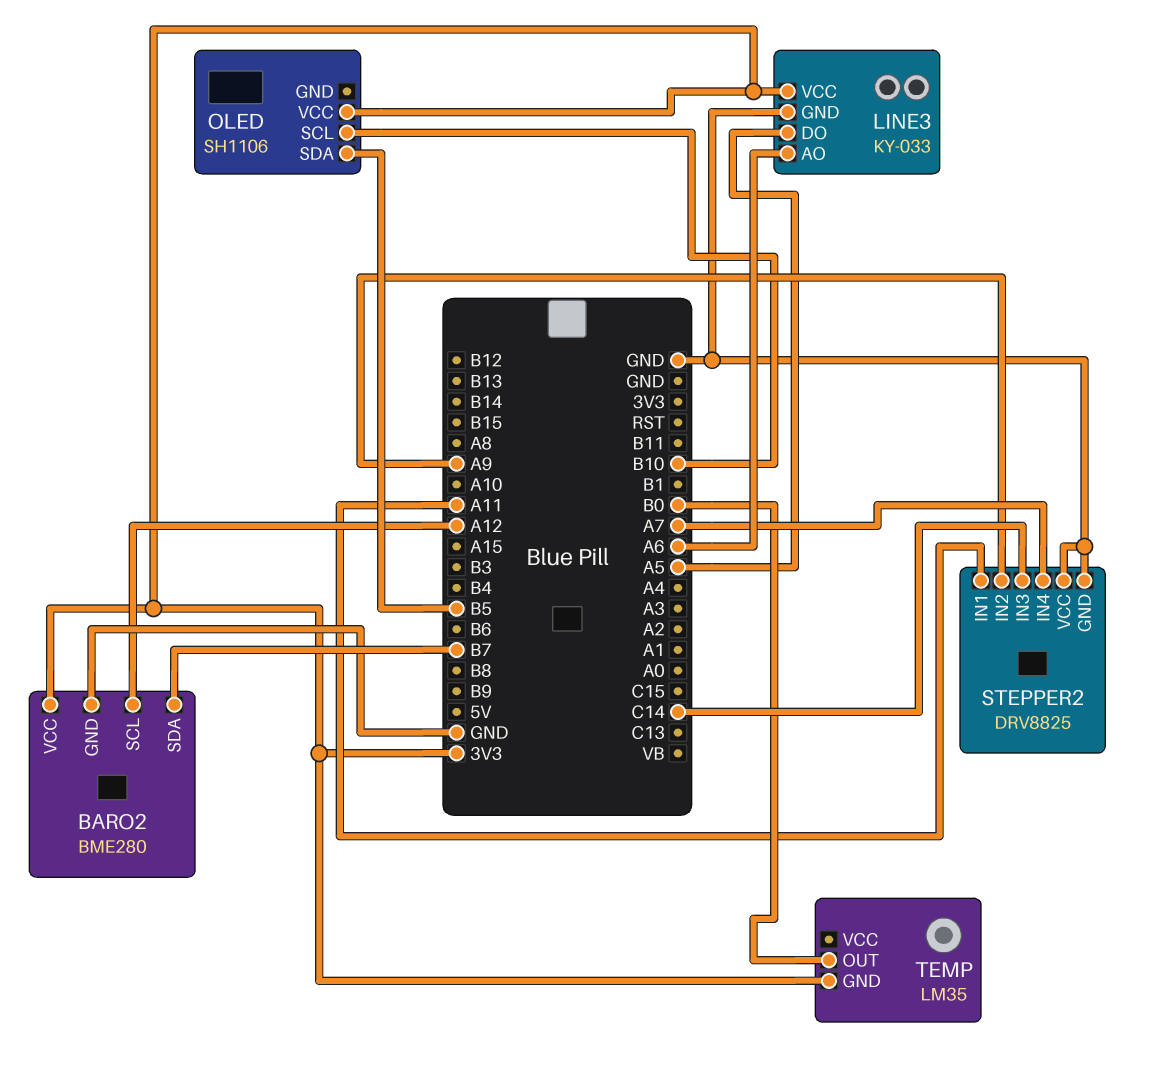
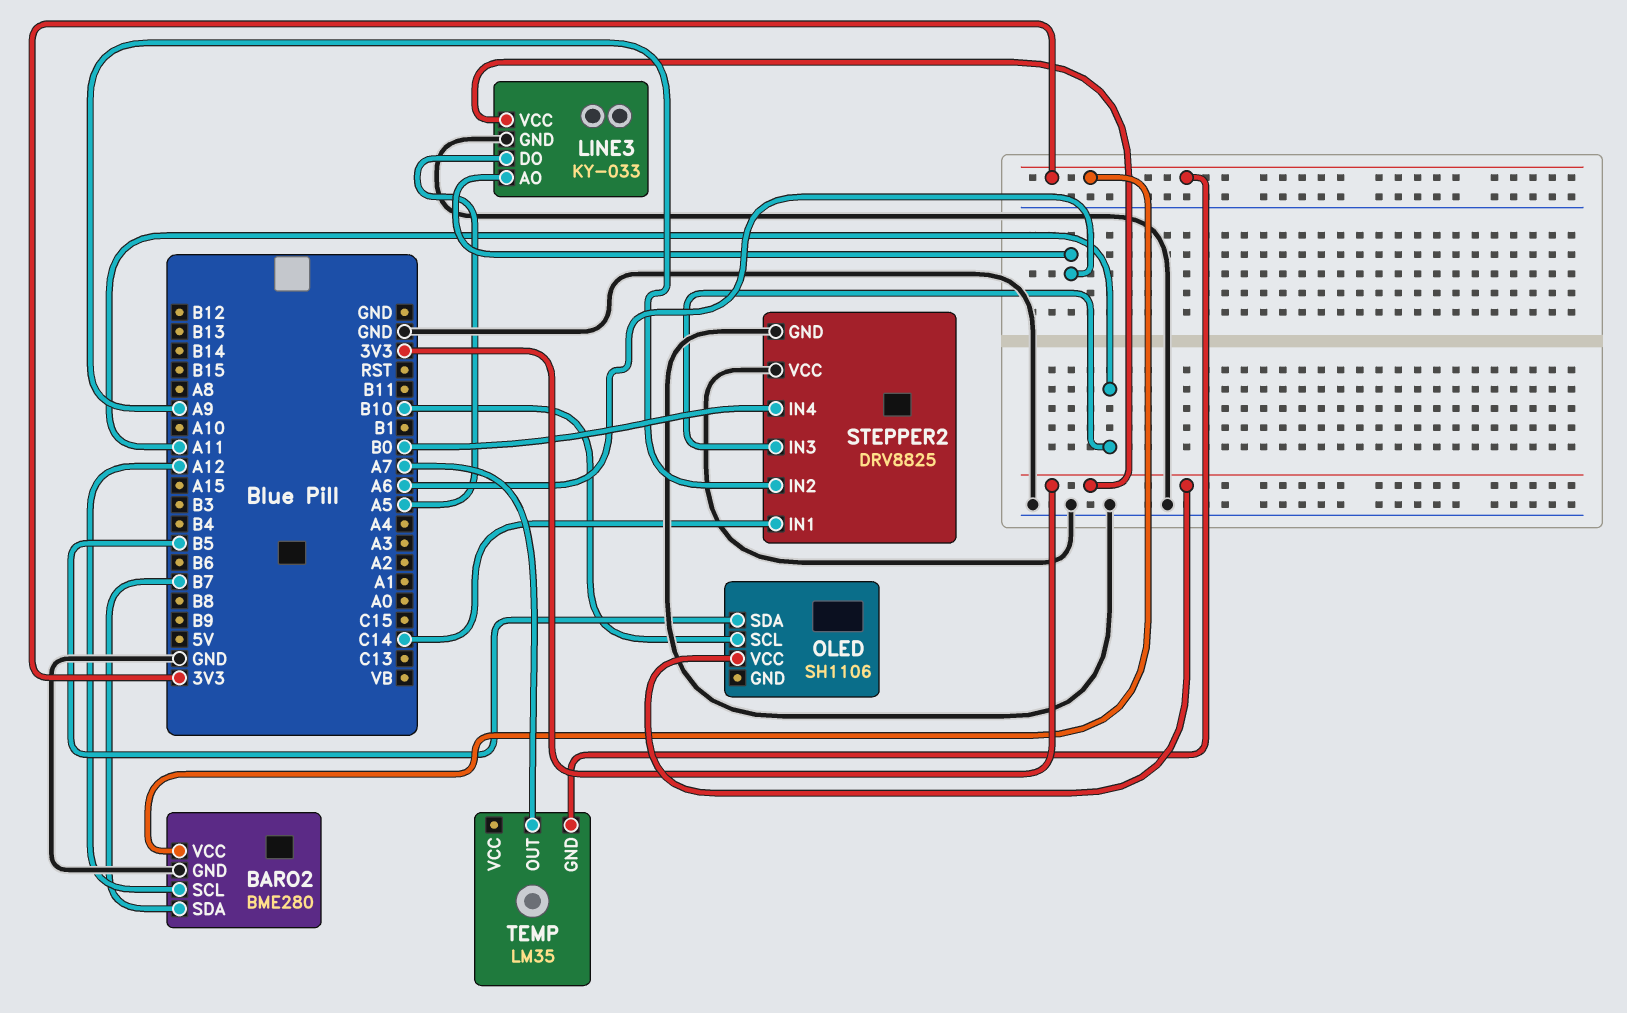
STEPPER2 pin IN1: A11 -> C14
STEPPER2 pin IN3: C14 -> A11
STEPPER2 pin IN4: A7 -> B0
TEMP pin OUT: B0 -> A7

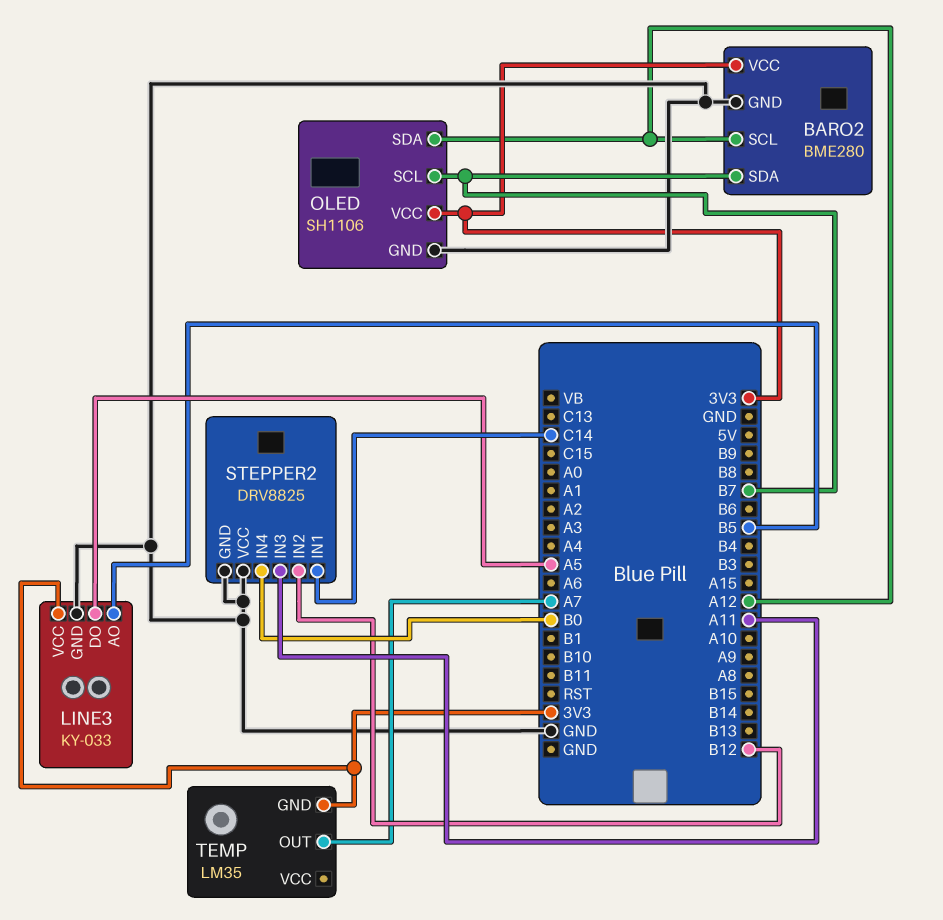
LINE3 pin AO: A6 -> B5
OLED pin GND: none -> GND
OLED pin SCL: B10 -> B7
OLED pin SDA: B5 -> A12
STEPPER2 pin IN2: A9 -> B12

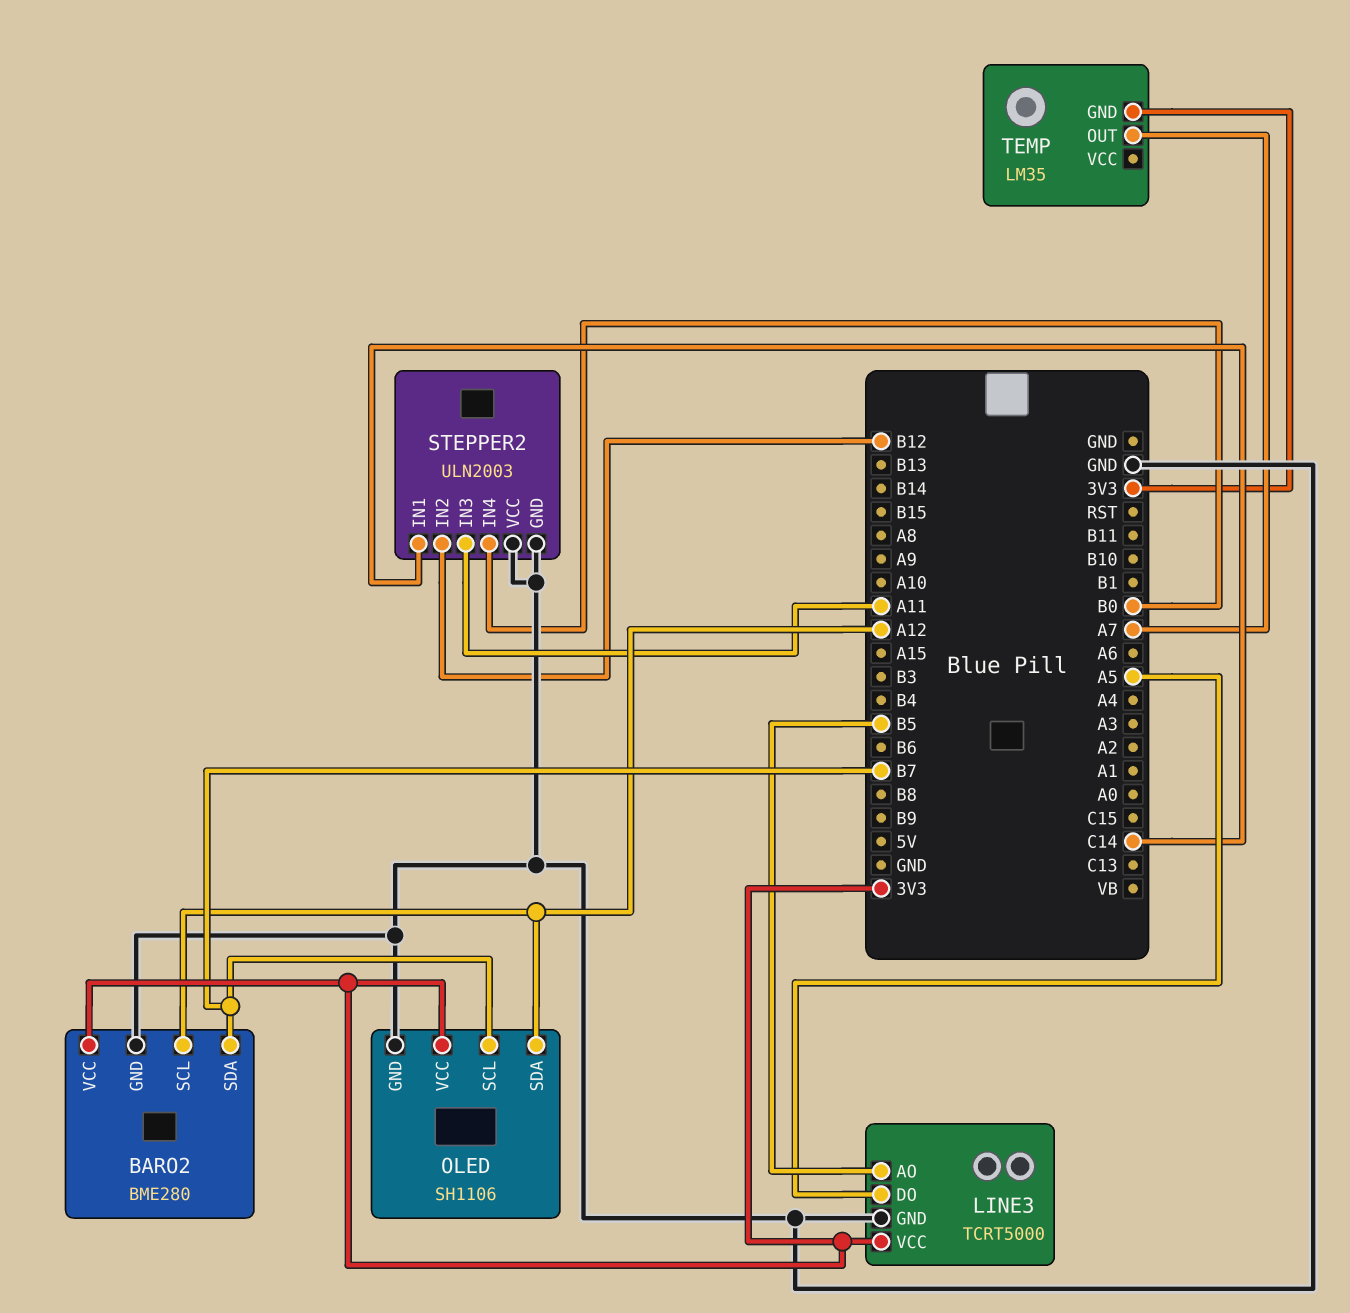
LINE3: KY-033 -> TCRT5000
STEPPER2: DRV8825 -> ULN2003

